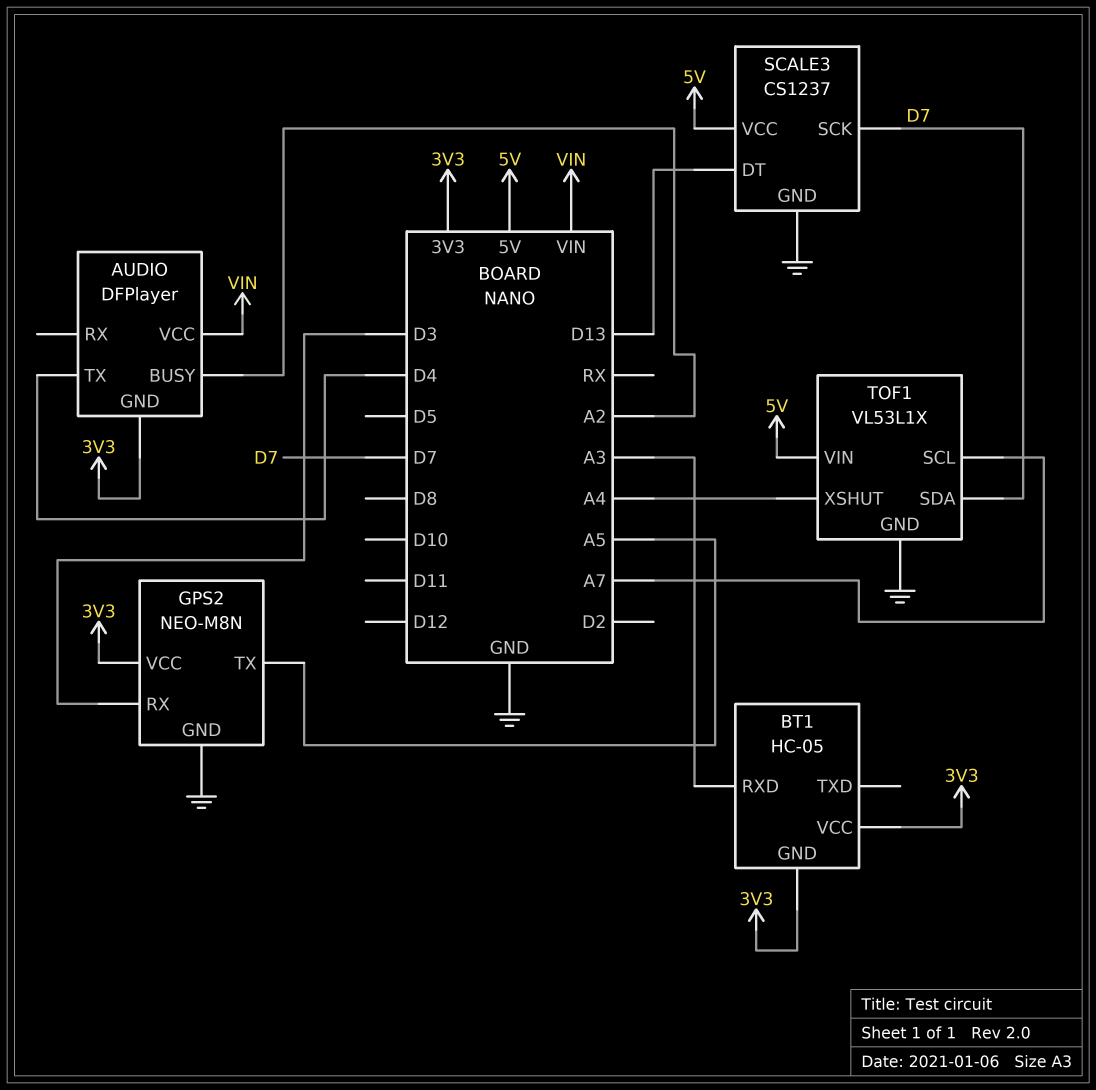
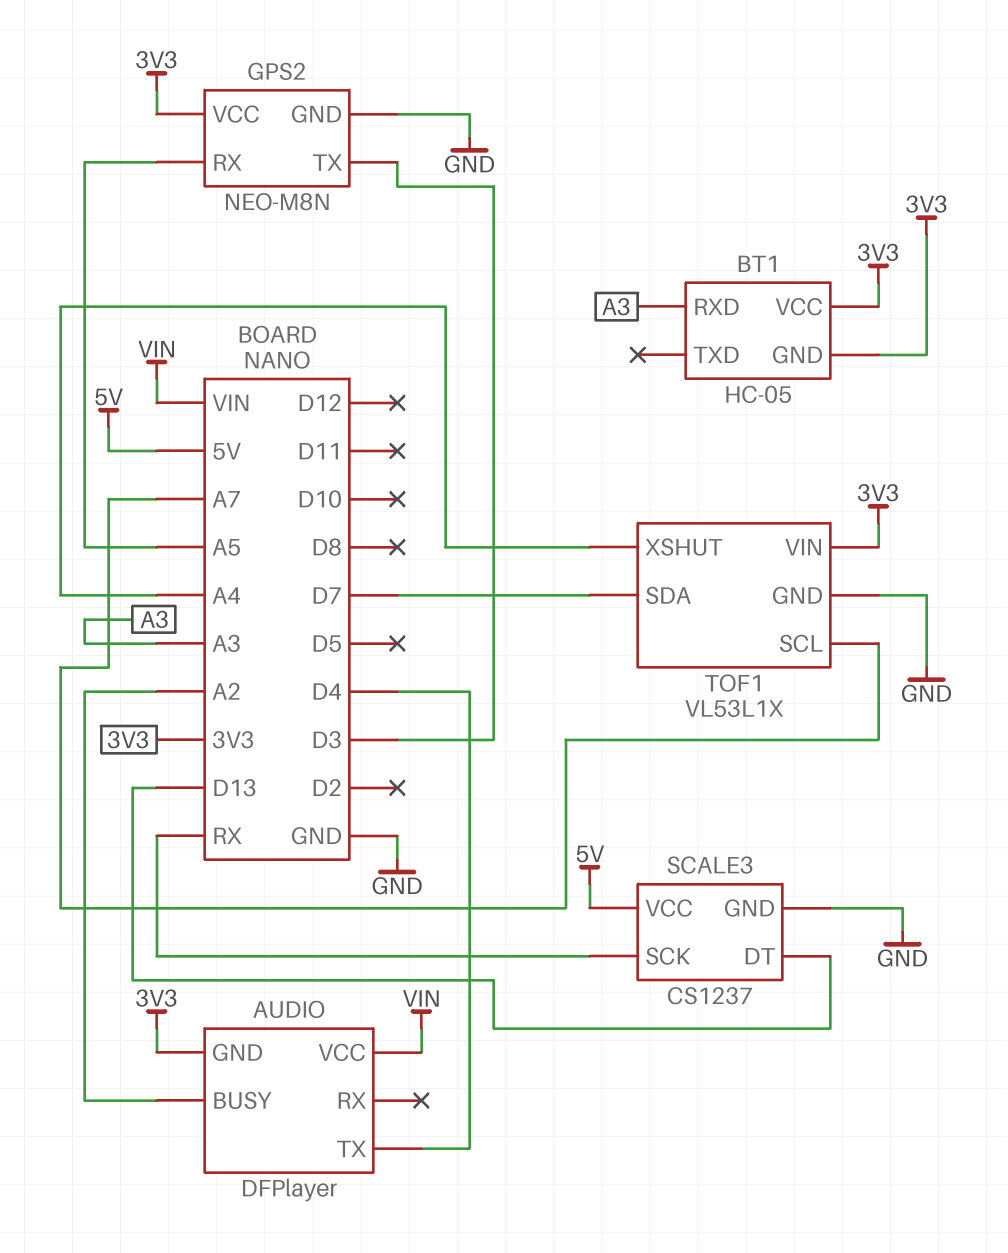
GPS2 pin RX: D3 -> A5
GPS2 pin TX: A5 -> D3
SCALE3 pin SCK: D7 -> RX
TOF1 pin VIN: 5V -> 3V3

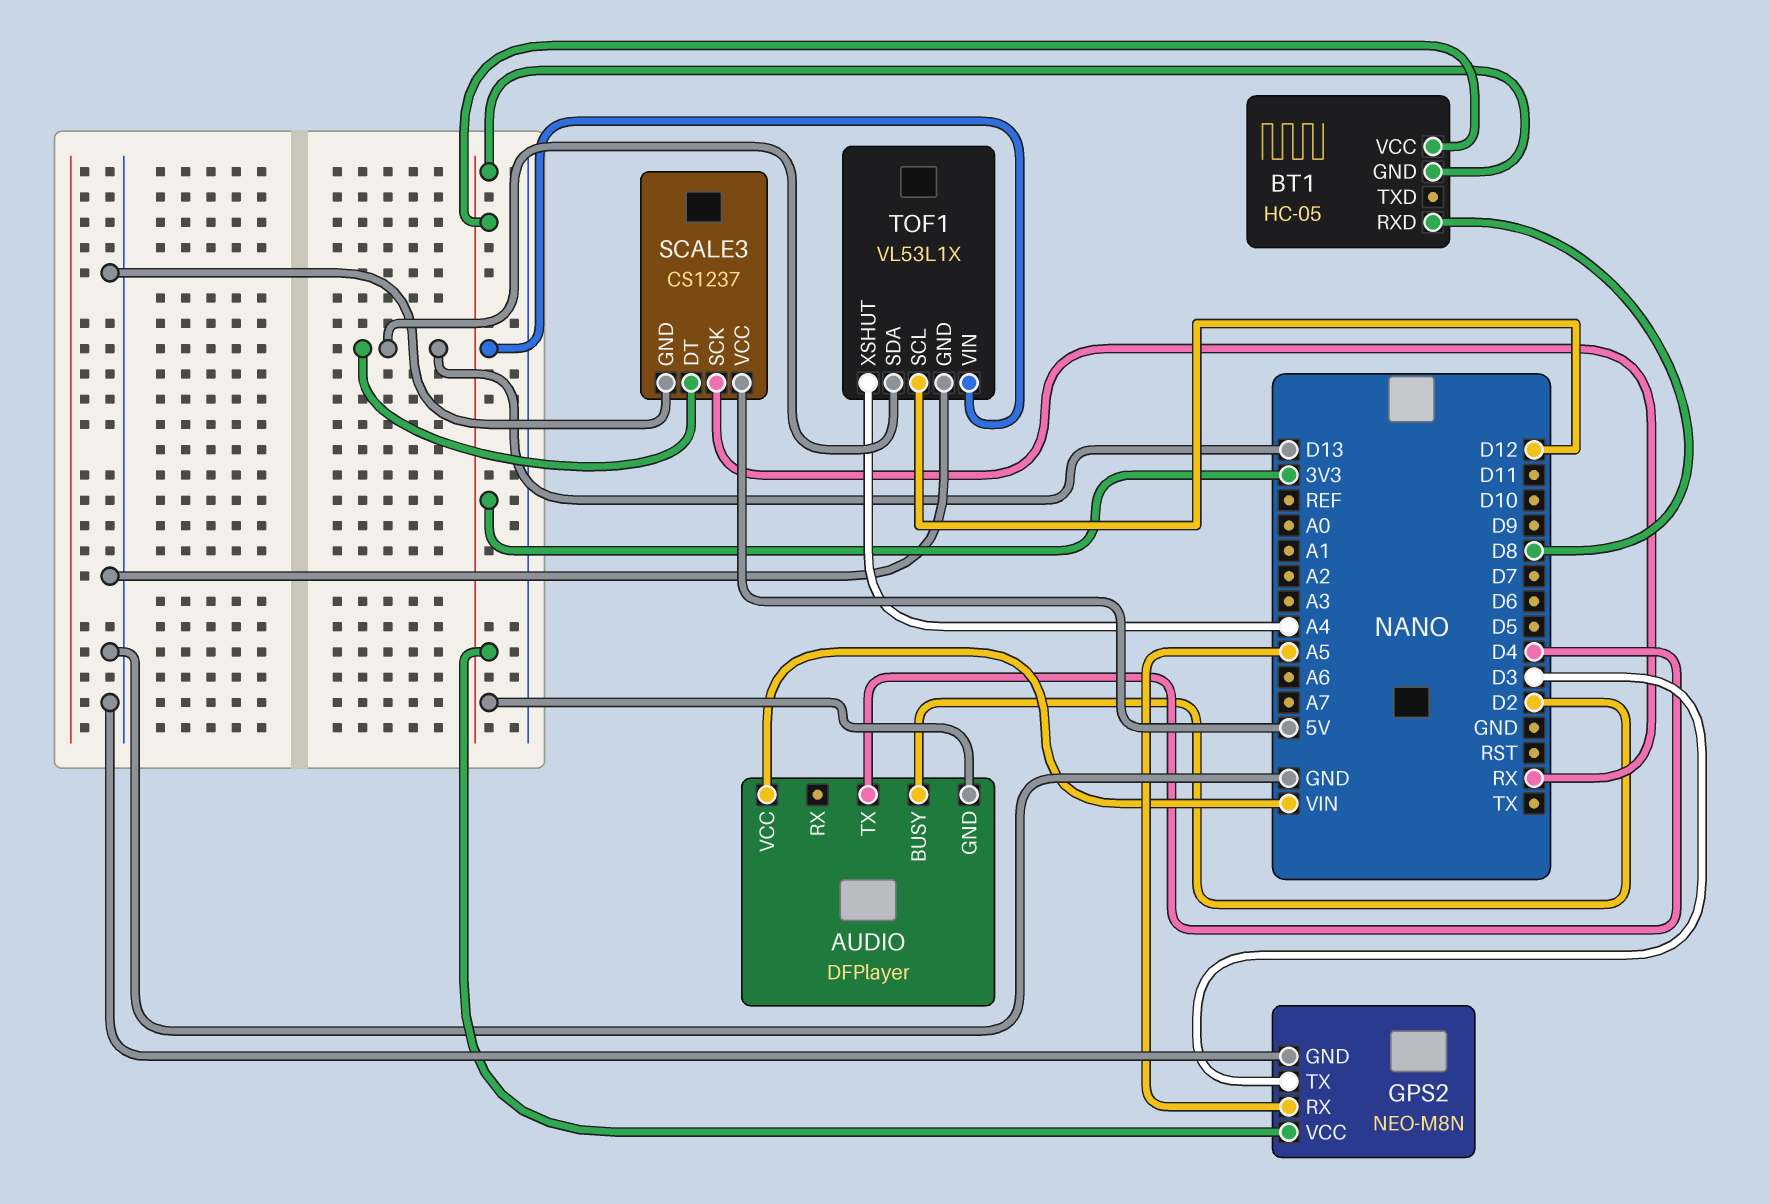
AUDIO pin BUSY: A2 -> D2
BT1 pin RXD: A3 -> D8
TOF1 pin SCL: A7 -> D12
TOF1 pin SDA: D7 -> D13

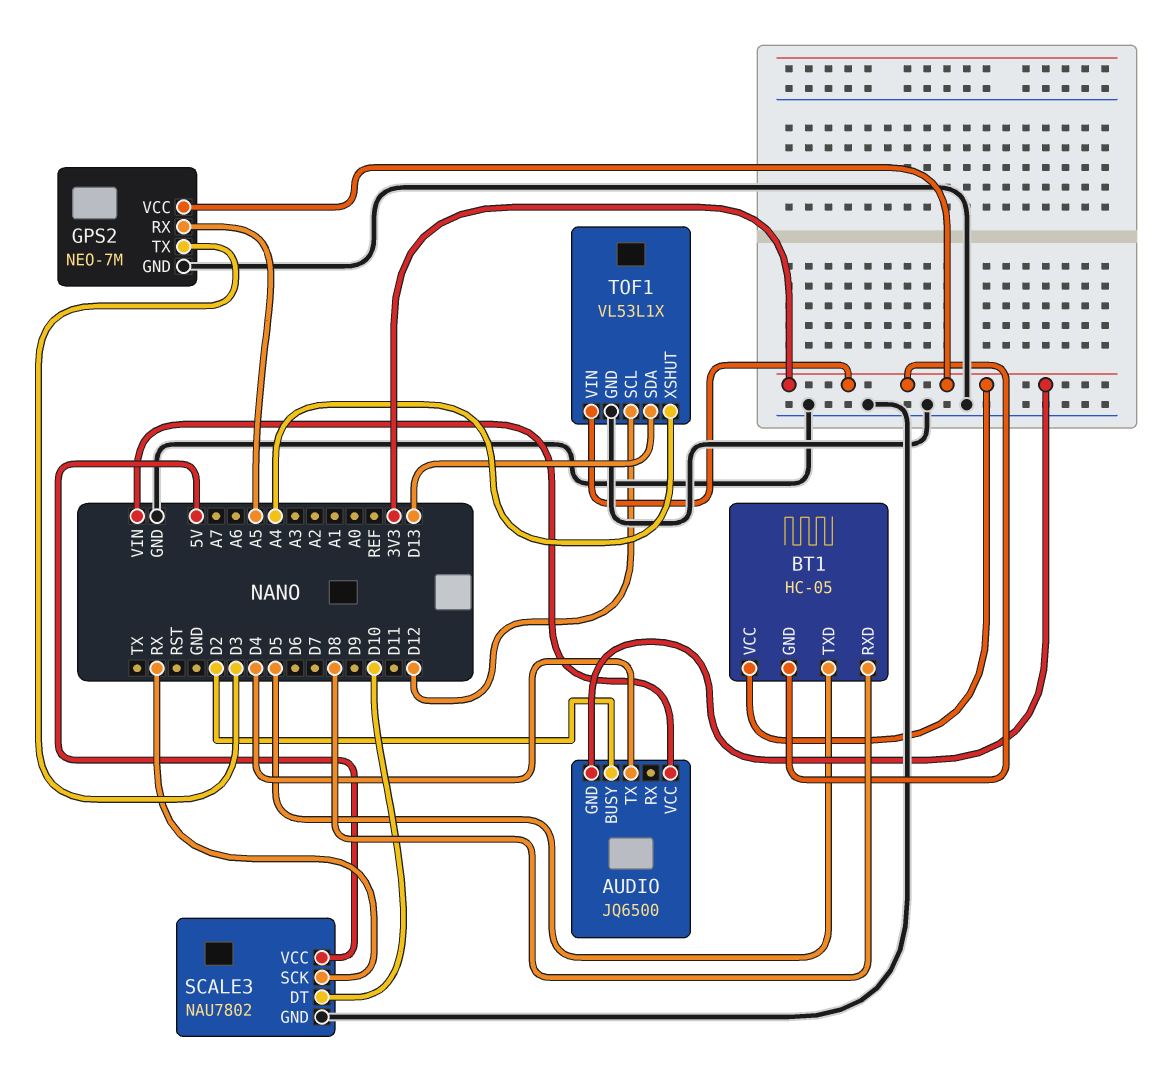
AUDIO: DFPlayer -> JQ6500
BT1 pin TXD: none -> D5
GPS2: NEO-M8N -> NEO-7M
SCALE3: CS1237 -> NAU7802
SCALE3 pin DT: D13 -> D10

